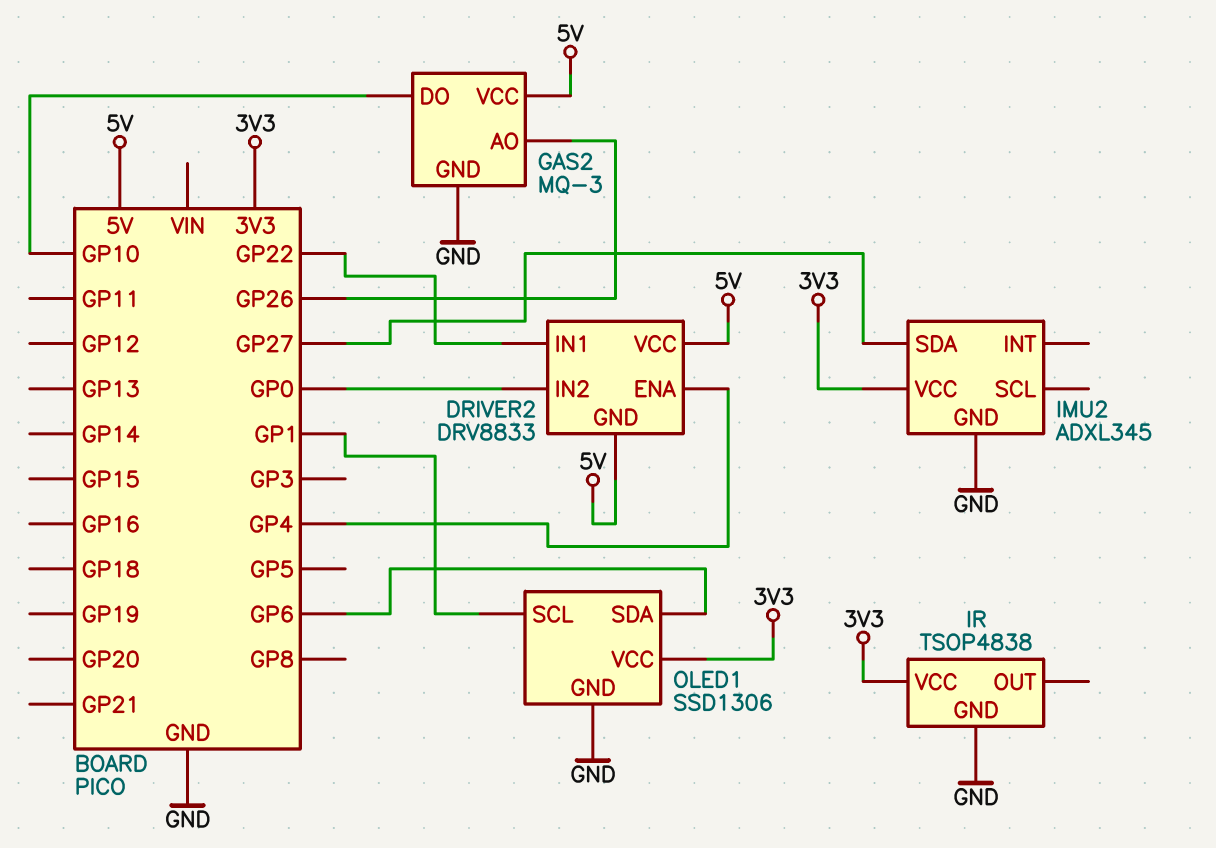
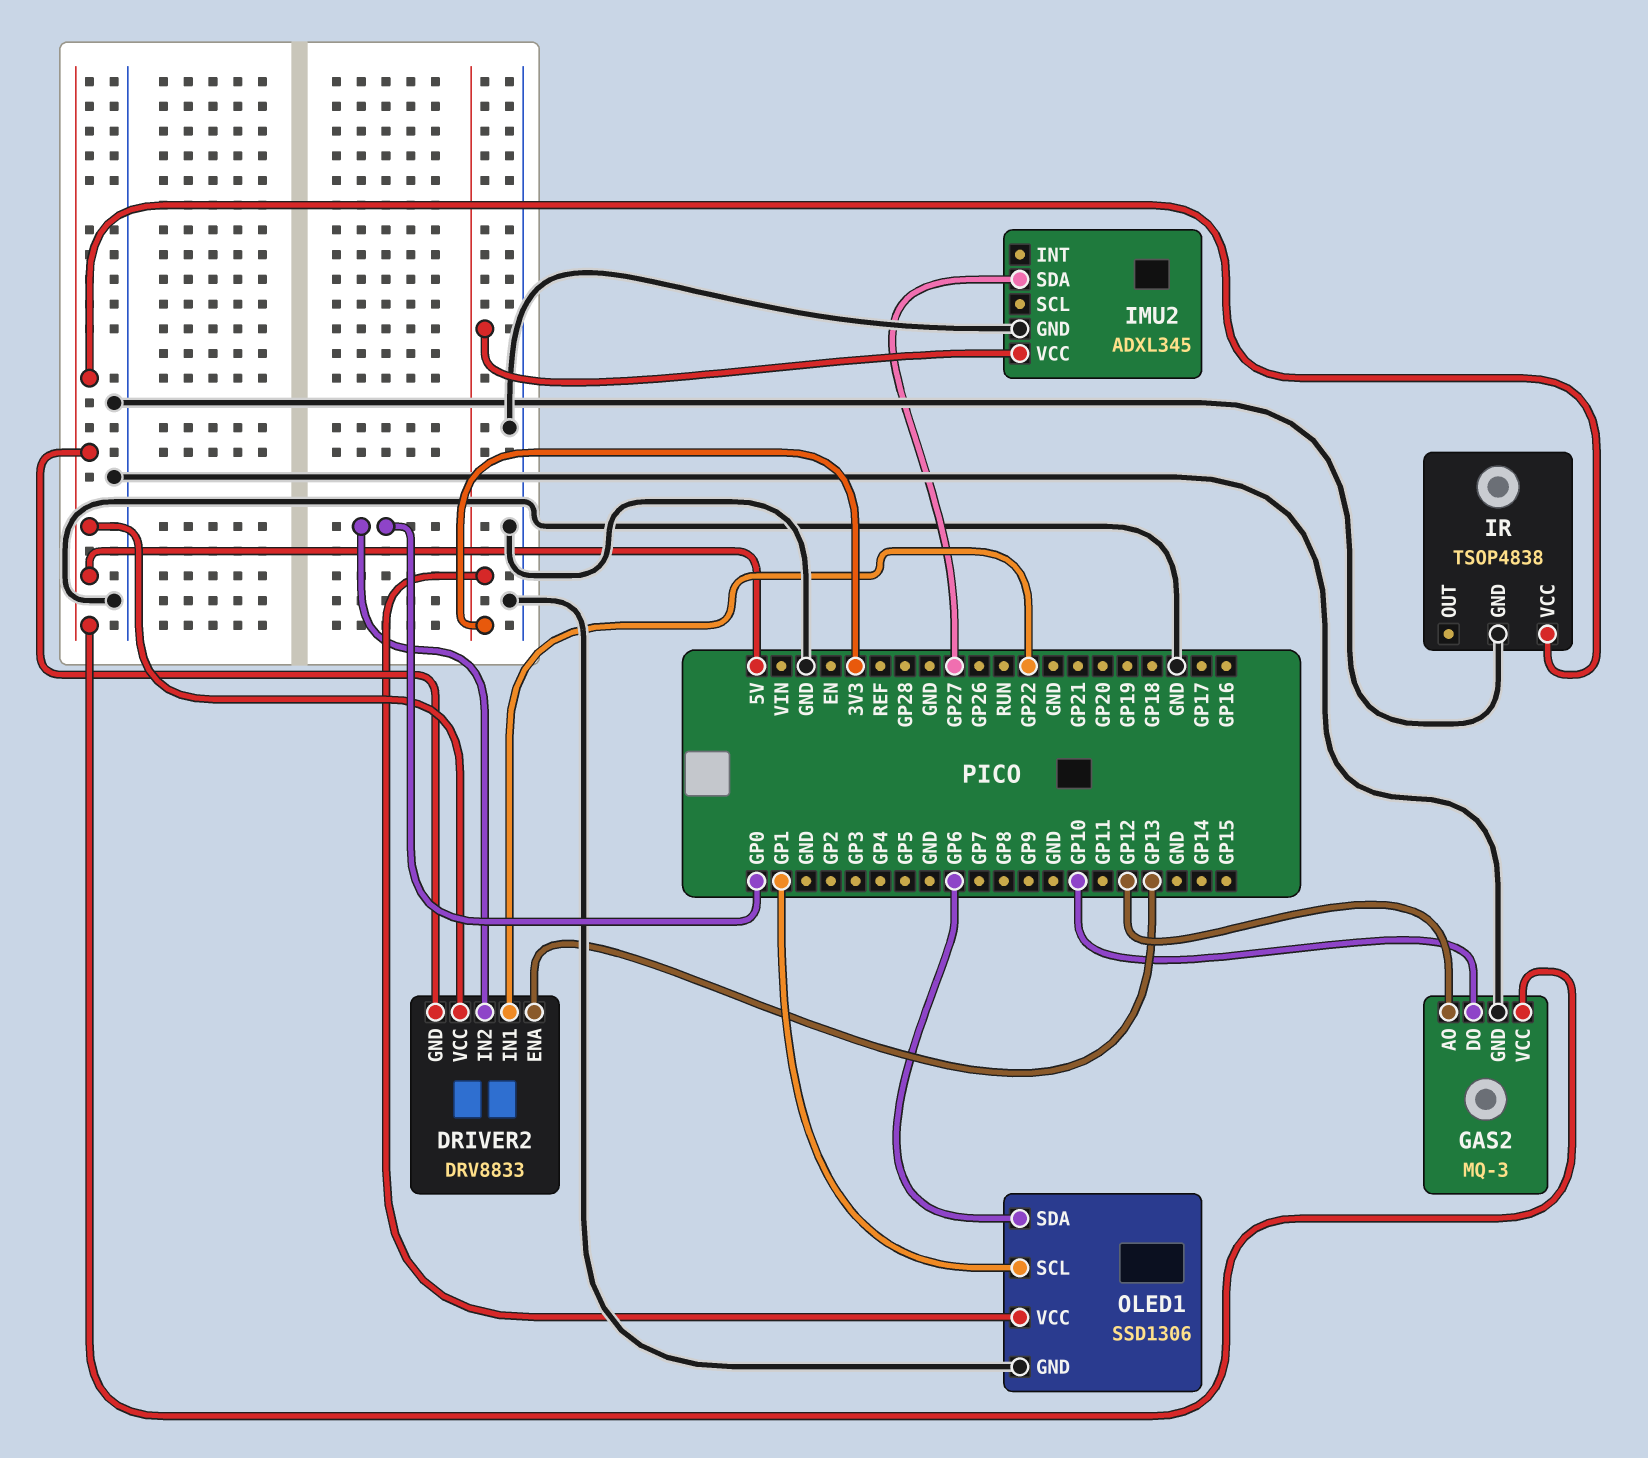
DRIVER2 pin ENA: GP4 -> GP13
GAS2 pin AO: GP26 -> GP12
IR pin VCC: 3V3 -> 5V

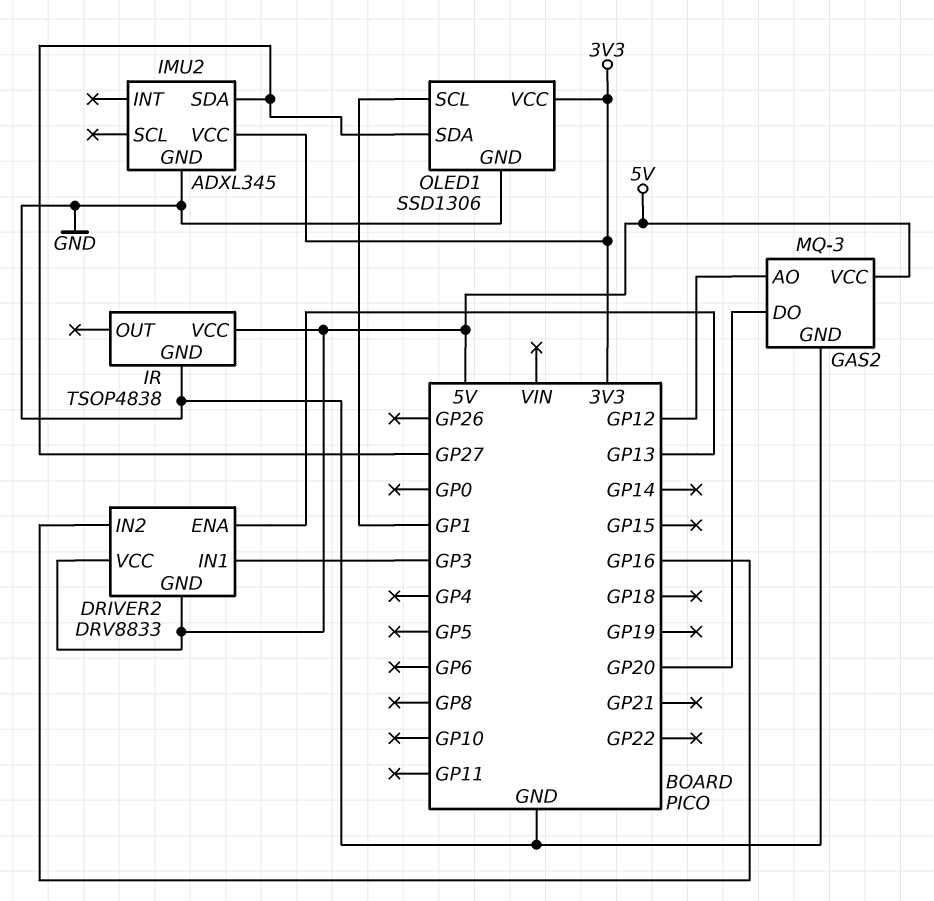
DRIVER2 pin IN1: GP22 -> GP3
DRIVER2 pin IN2: GP0 -> GP16
GAS2 pin DO: GP10 -> GP20
OLED1 pin SDA: GP6 -> GP27

